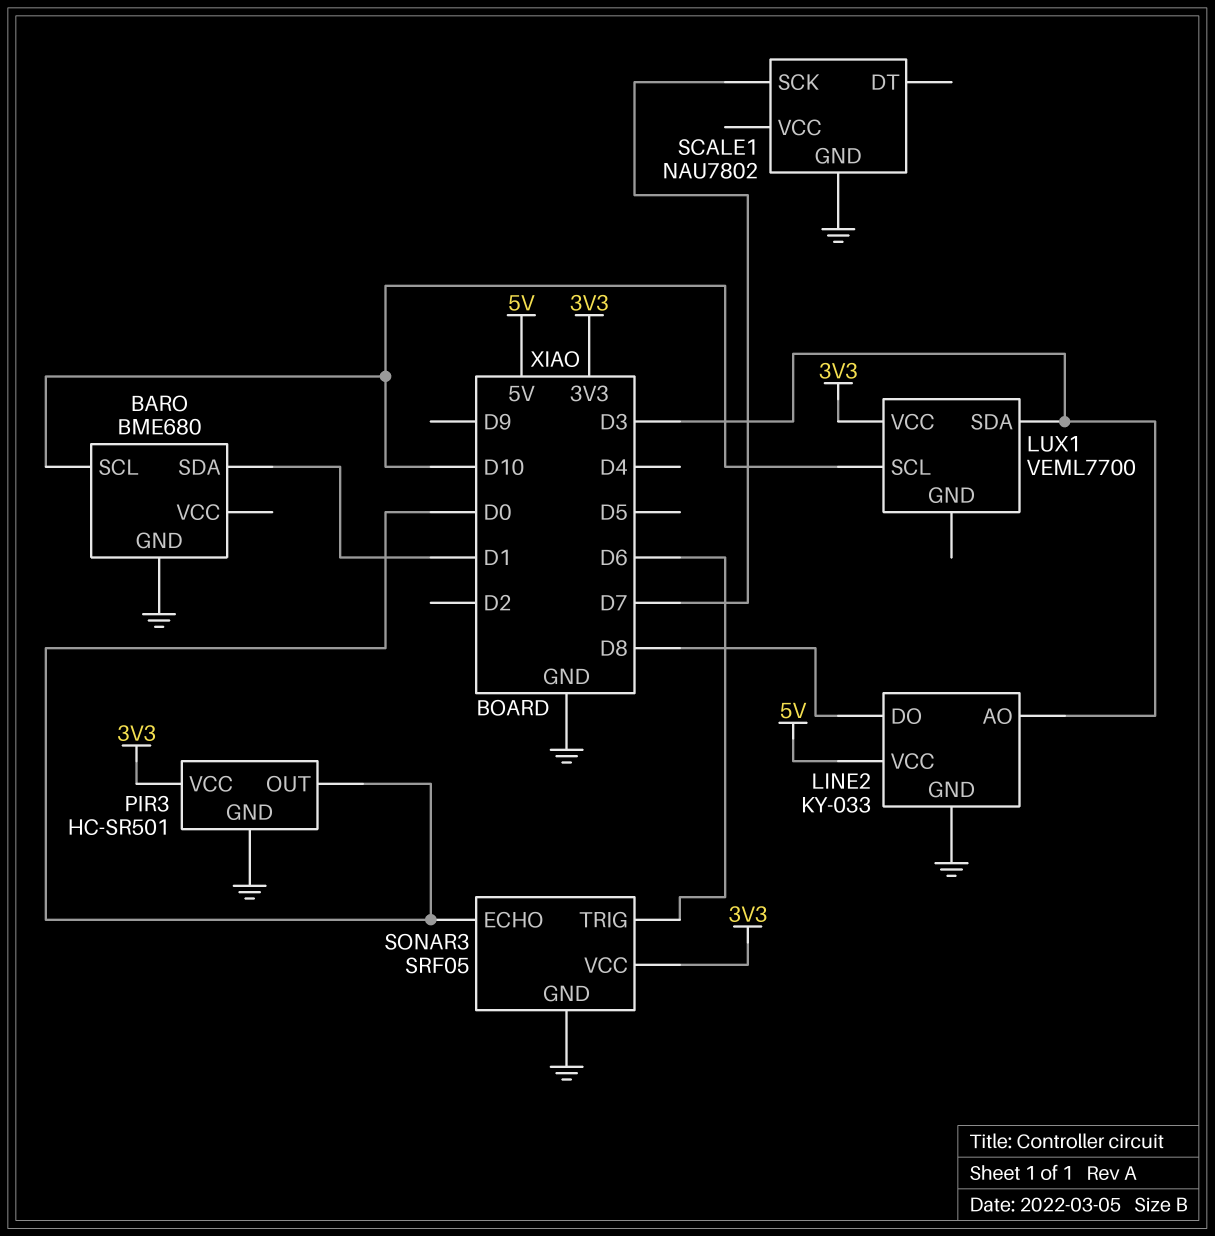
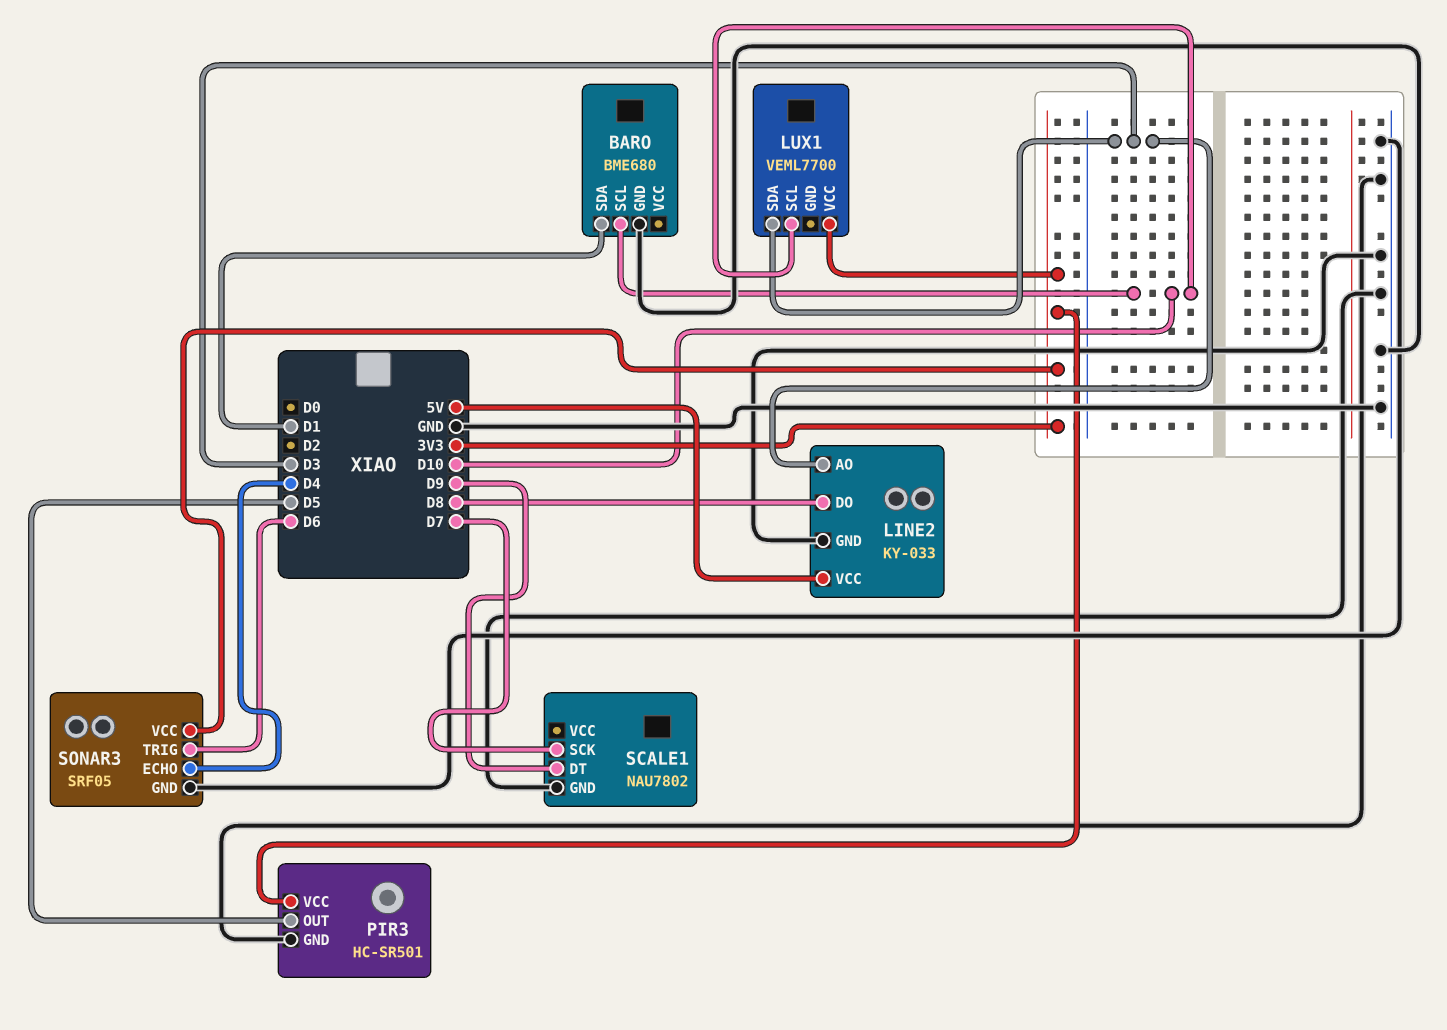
PIR3 pin OUT: D0 -> D5
SCALE1 pin DT: none -> D9
SONAR3 pin ECHO: D0 -> D4

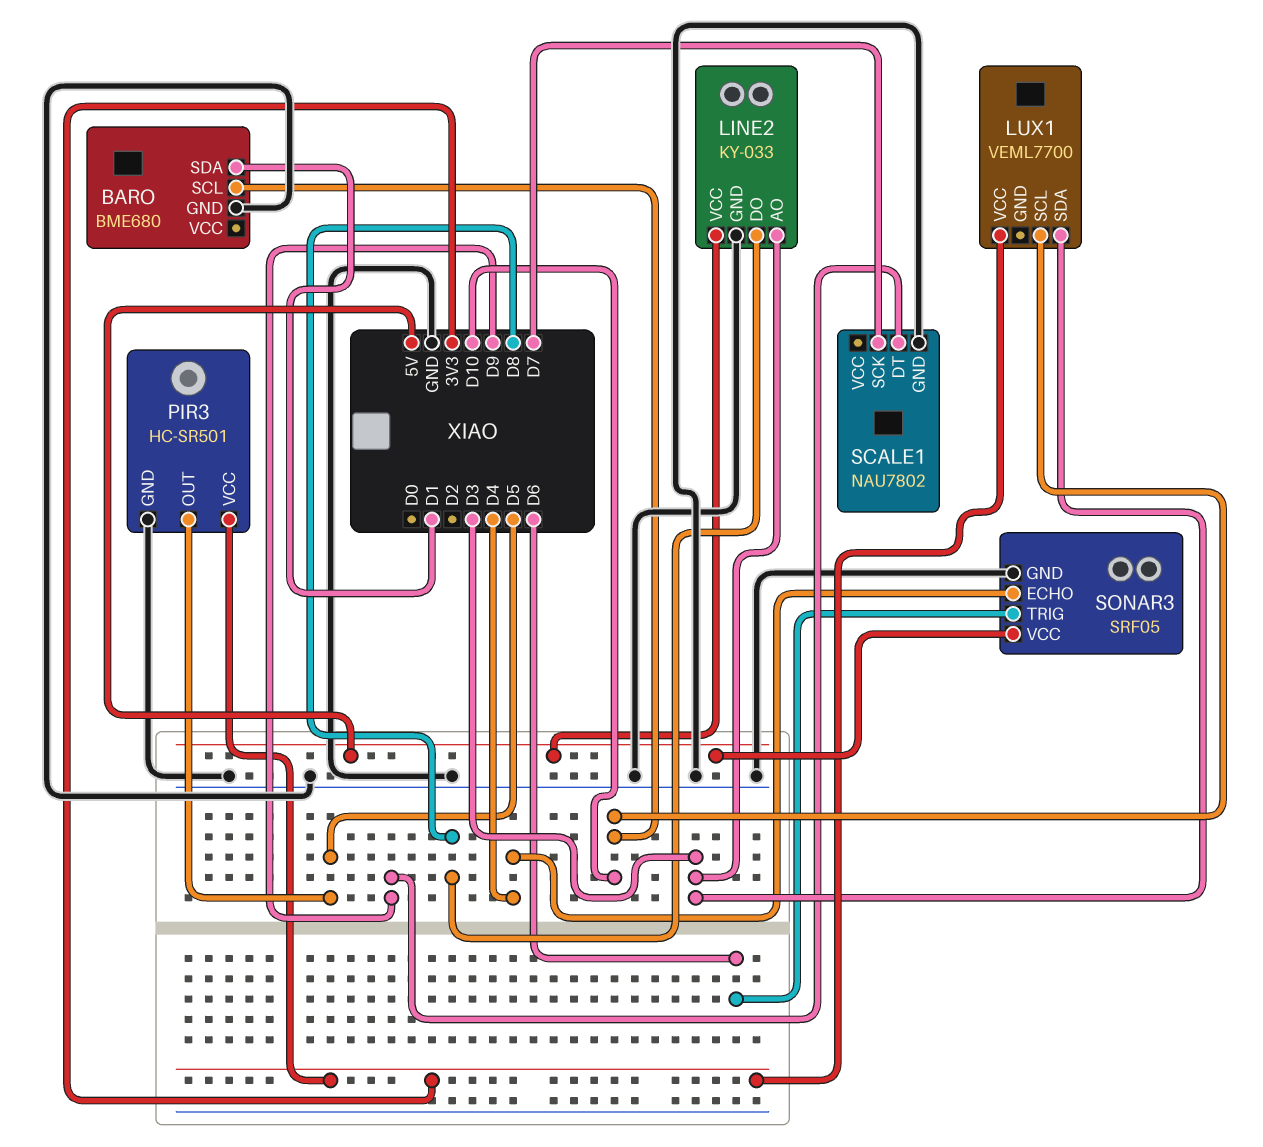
SONAR3 pin VCC: 3V3 -> 5V

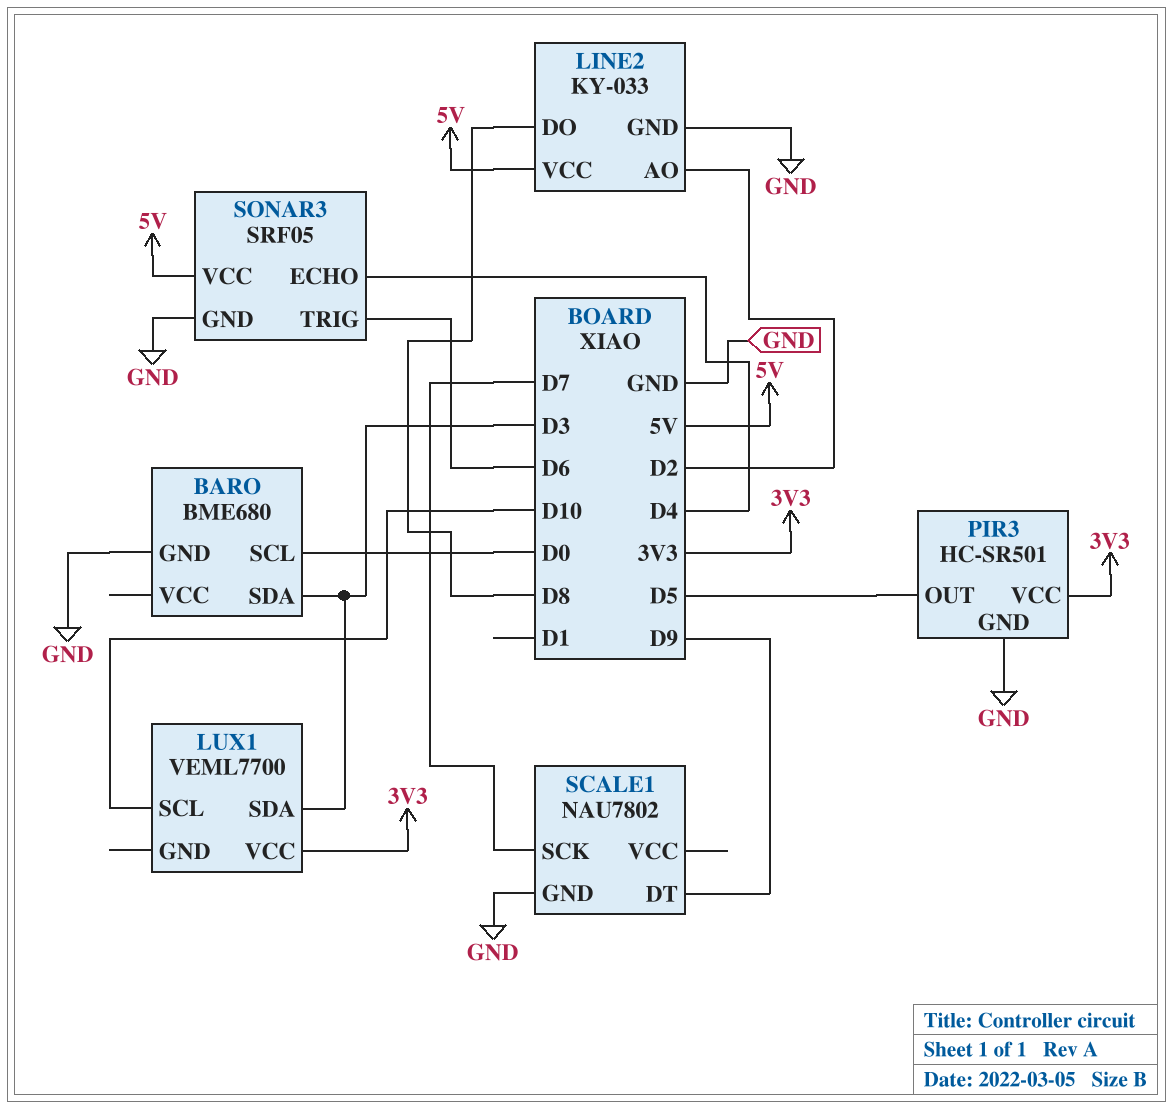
BARO pin SCL: D10 -> D0
BARO pin SDA: D1 -> D3
LINE2 pin AO: D3 -> D2

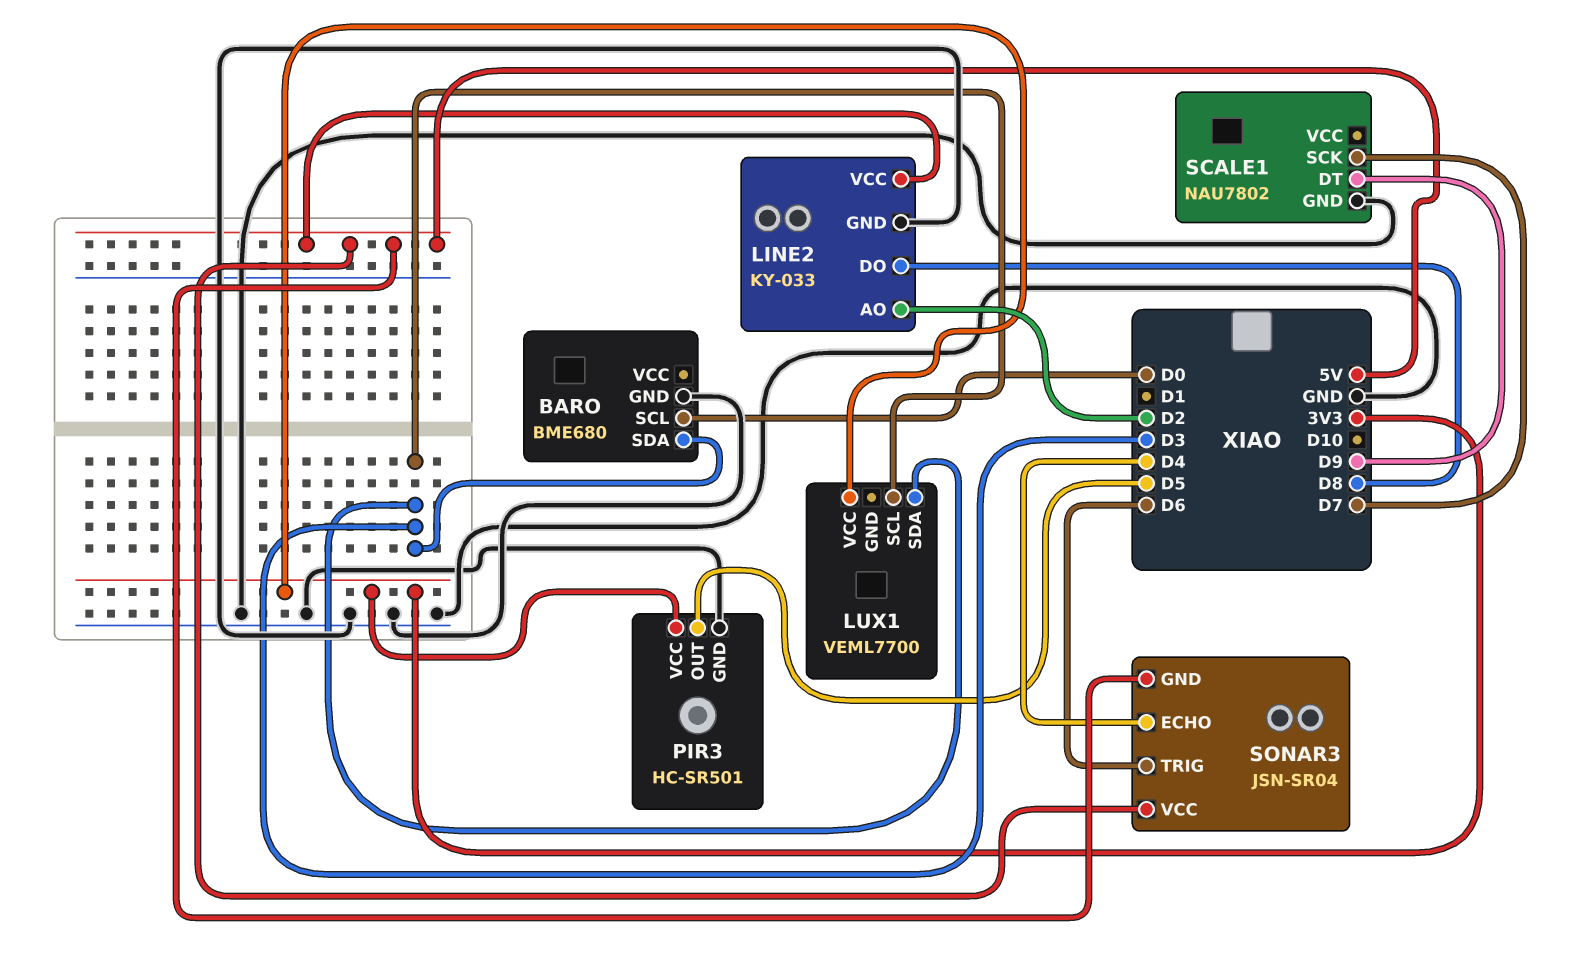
LUX1 pin SCL: D10 -> D3
SONAR3: SRF05 -> JSN-SR04
SONAR3 pin GND: GND -> 5V

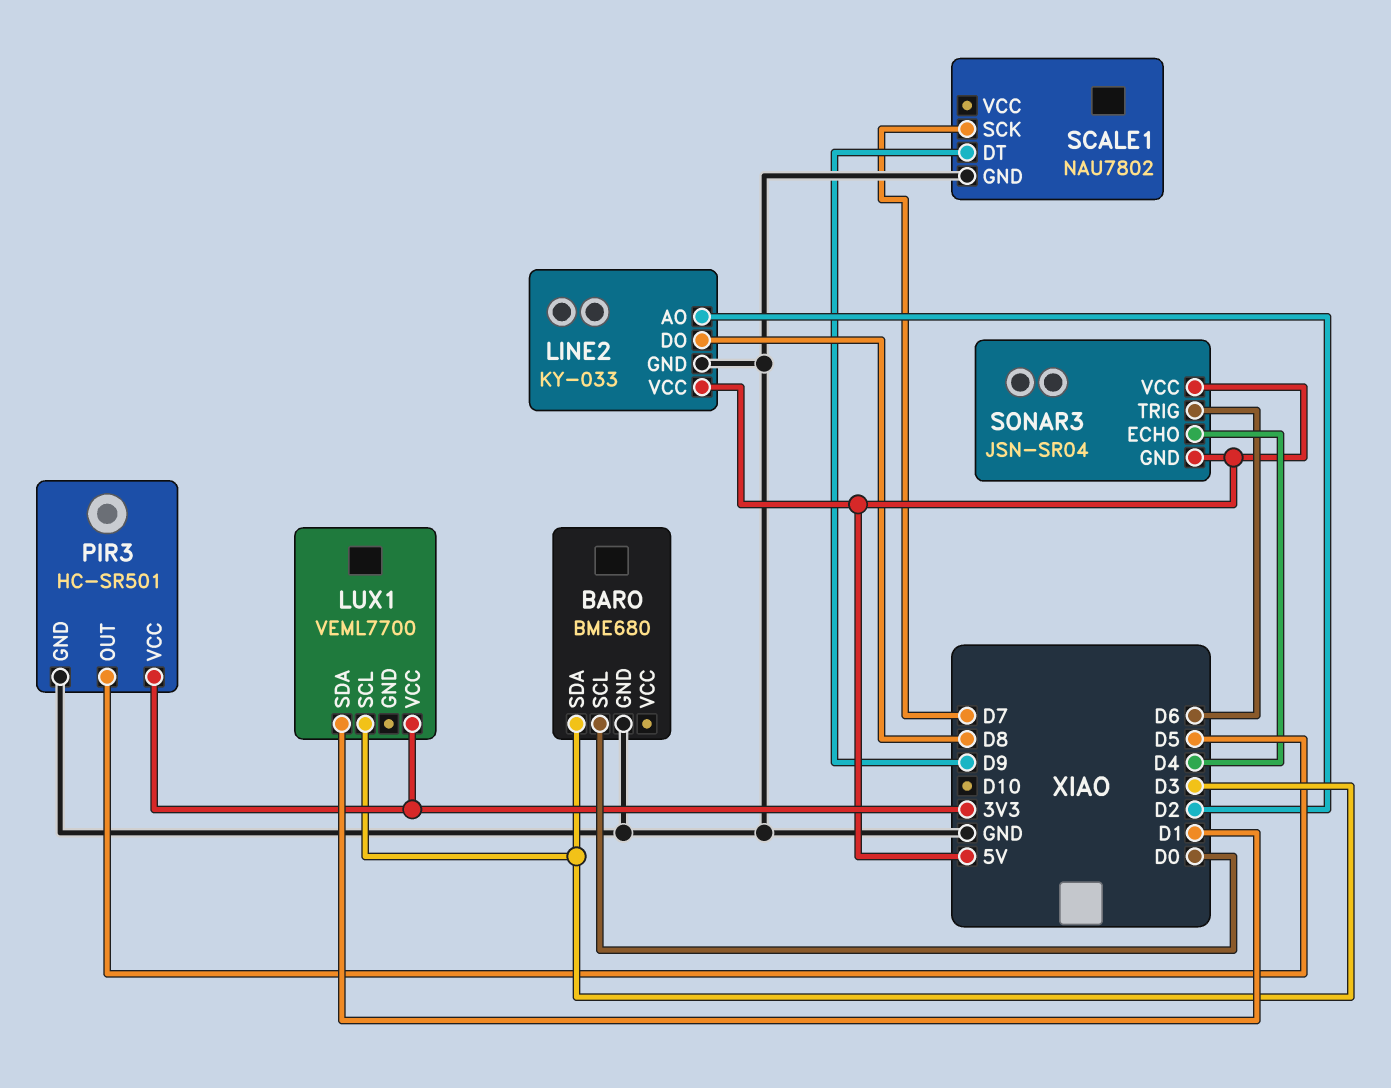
LUX1 pin SDA: D3 -> D1

